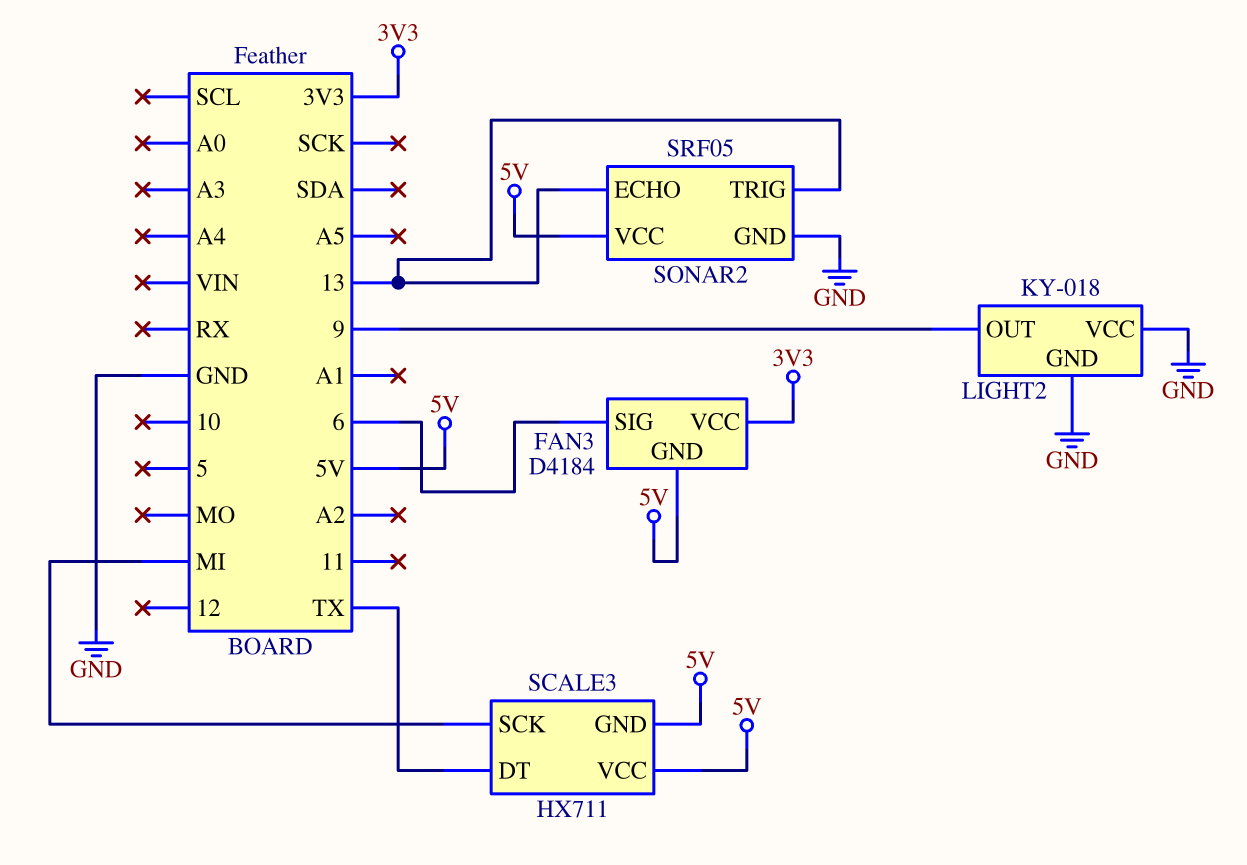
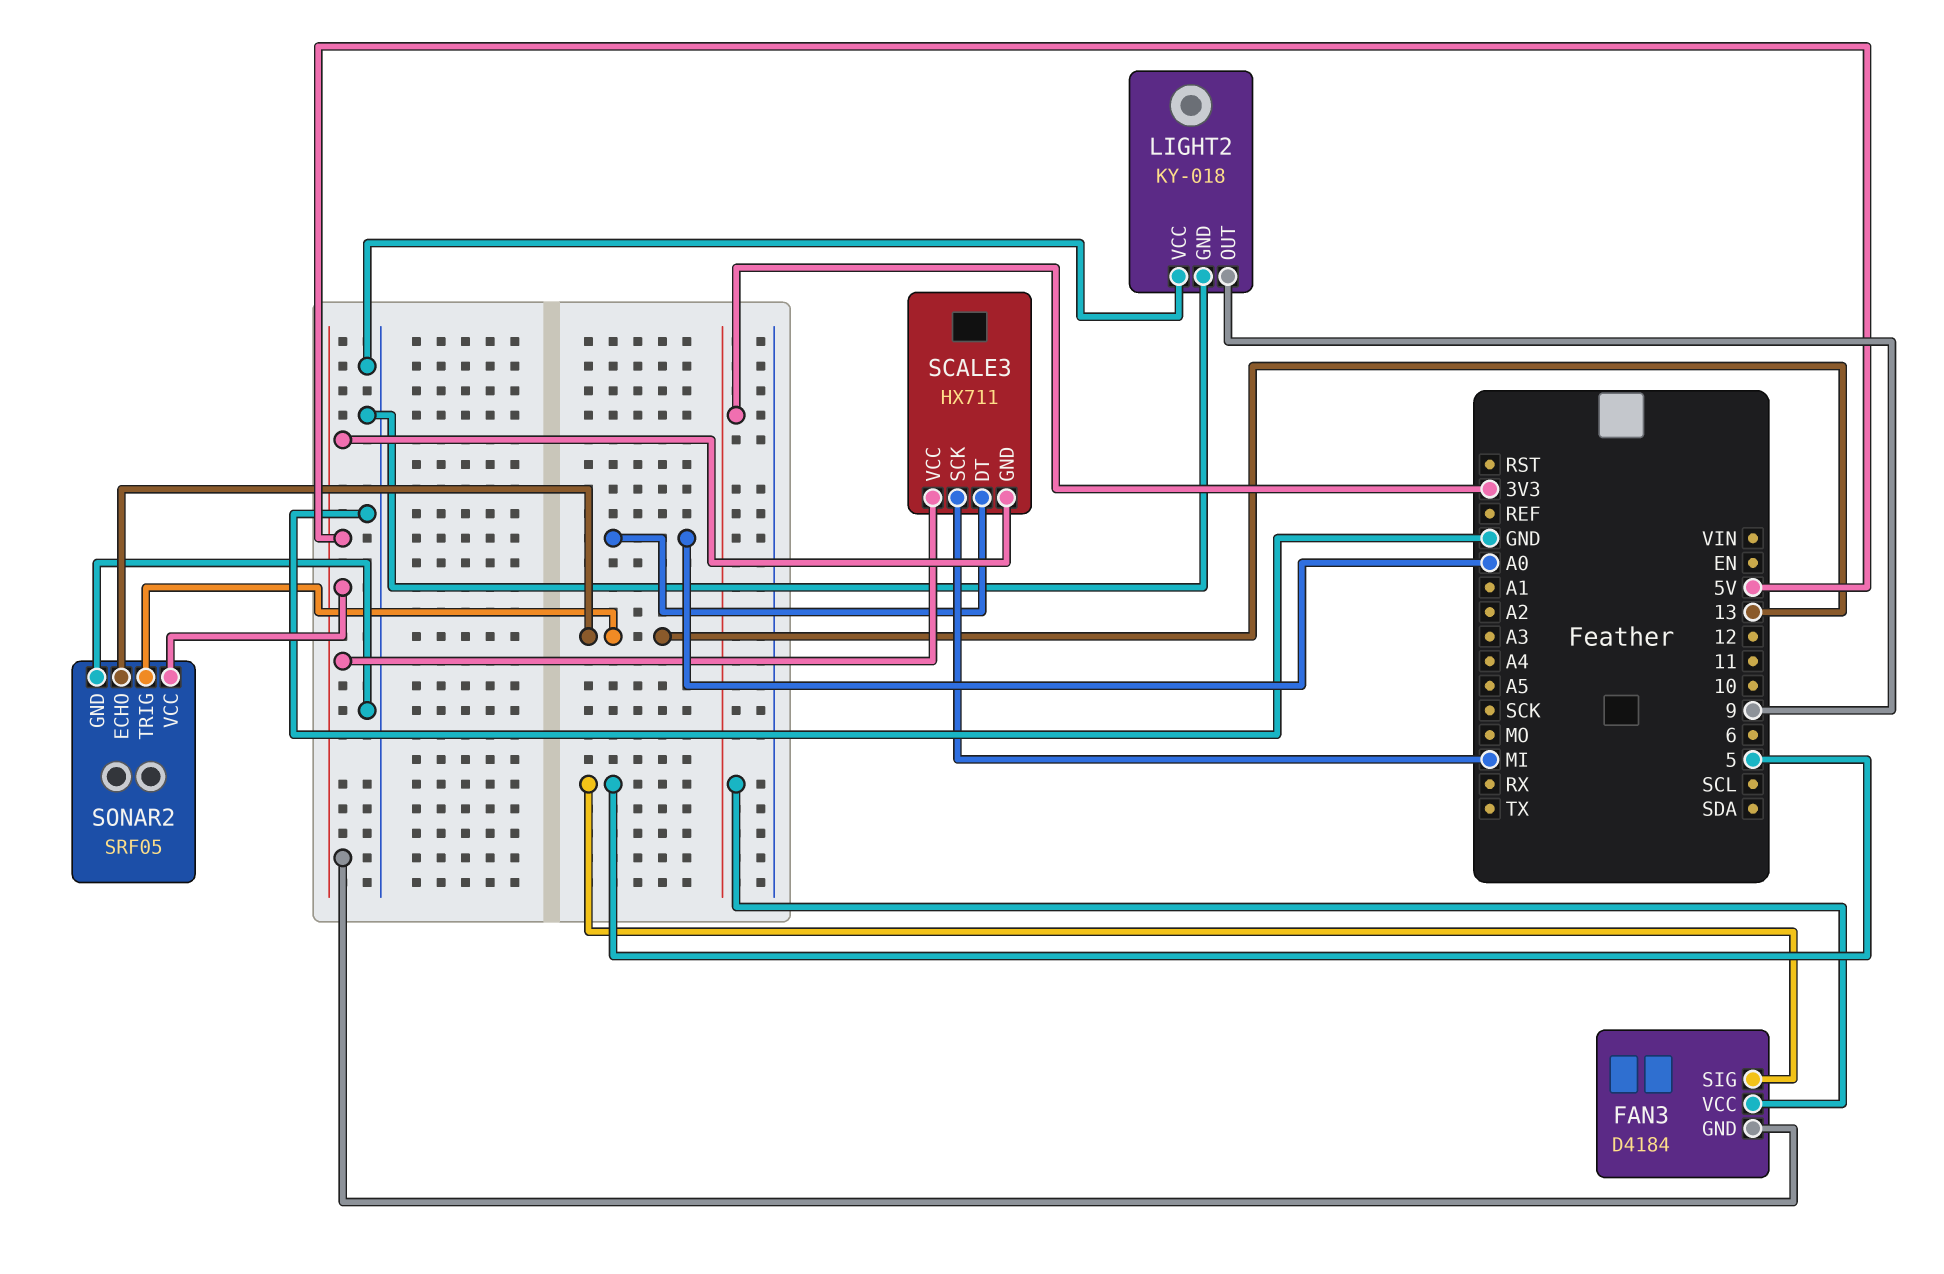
FAN3 pin SIG: 6 -> 5
SCALE3 pin DT: TX -> A0

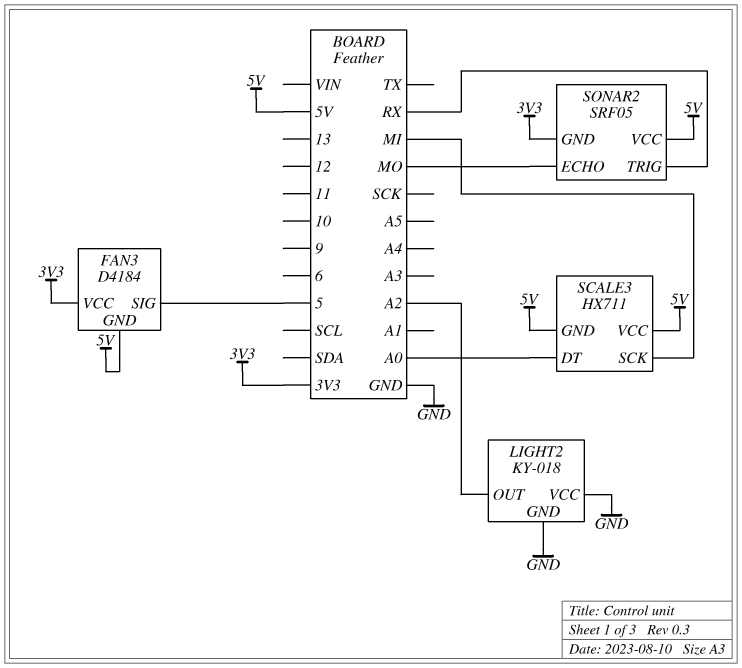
LIGHT2 pin OUT: 9 -> A2
SONAR2 pin ECHO: 13 -> MO
SONAR2 pin GND: GND -> 3V3
SONAR2 pin TRIG: 13 -> RX

